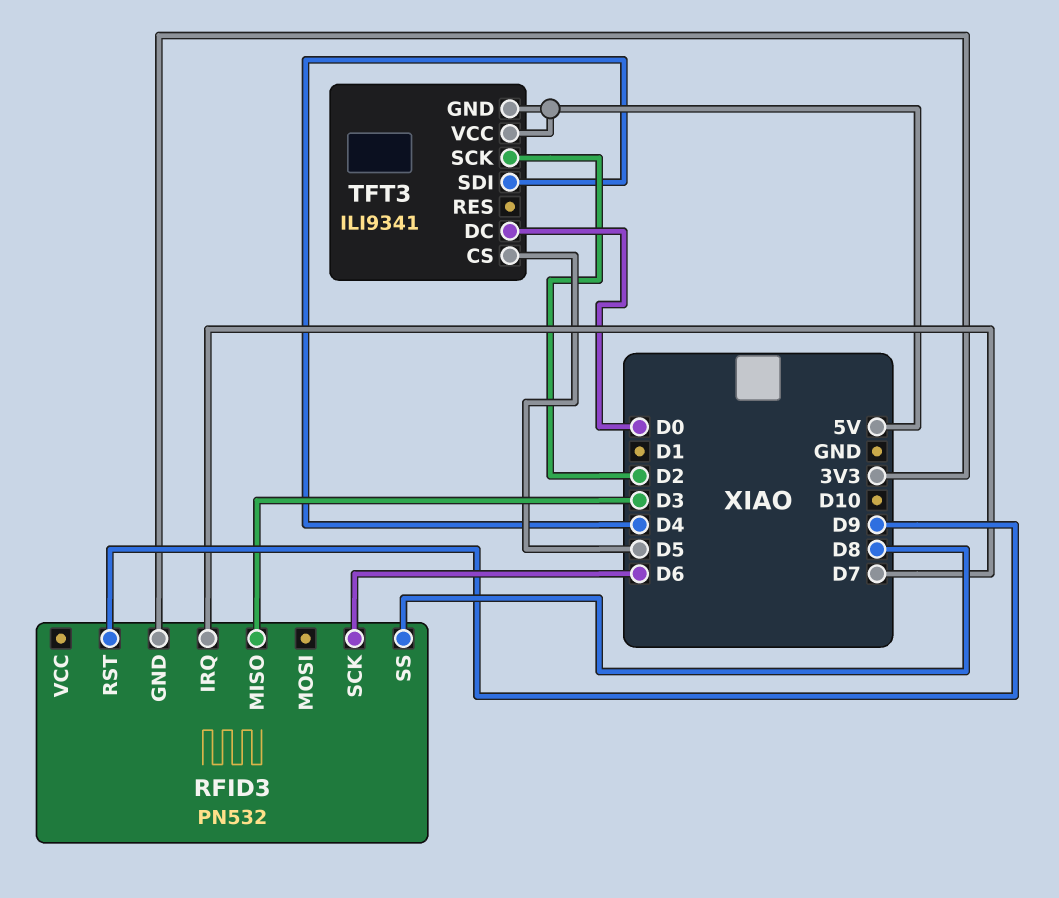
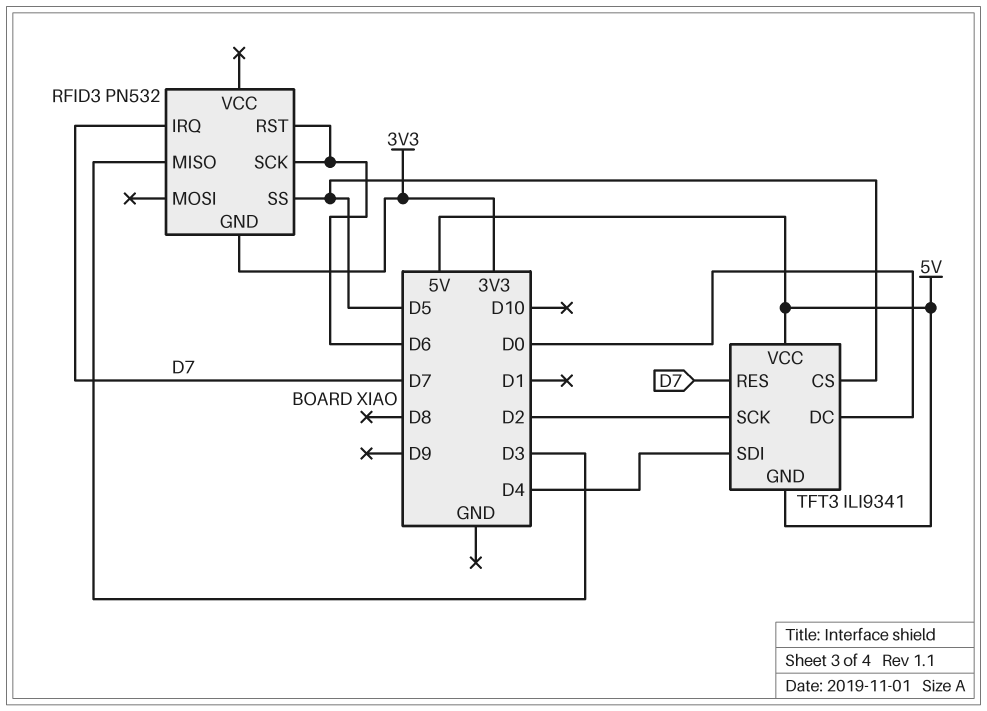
RFID3 pin RST: D9 -> D6
RFID3 pin SS: D8 -> D5
TFT3 pin RES: none -> D7

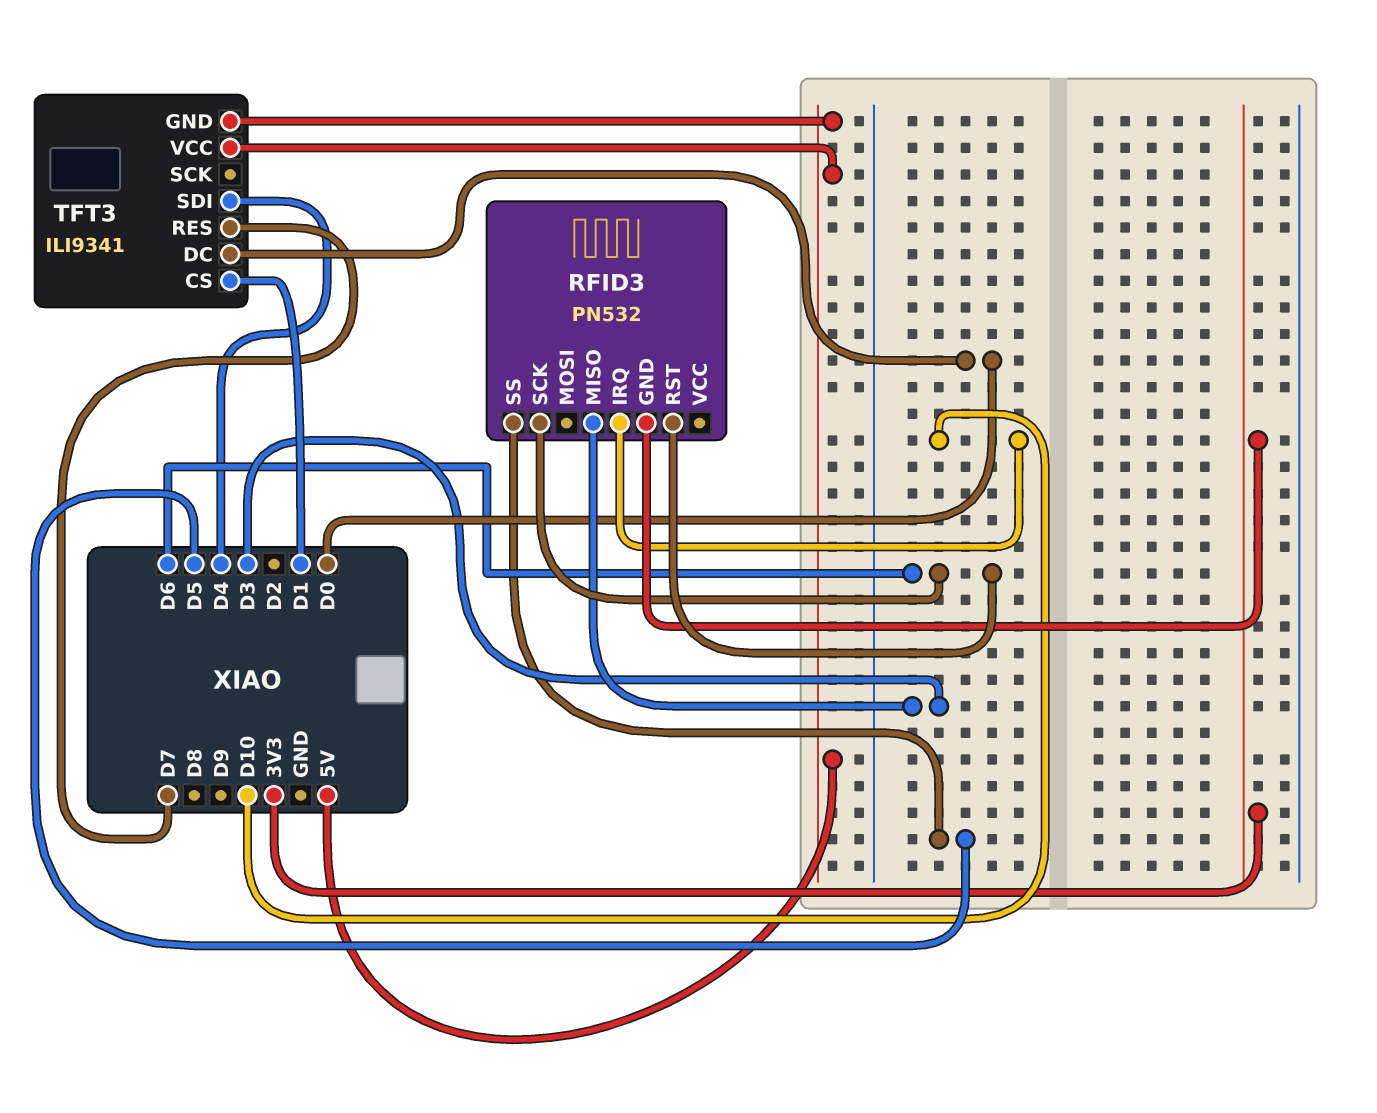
RFID3 pin IRQ: D7 -> D10
TFT3 pin CS: D5 -> D1
TFT3 pin SCK: D2 -> none

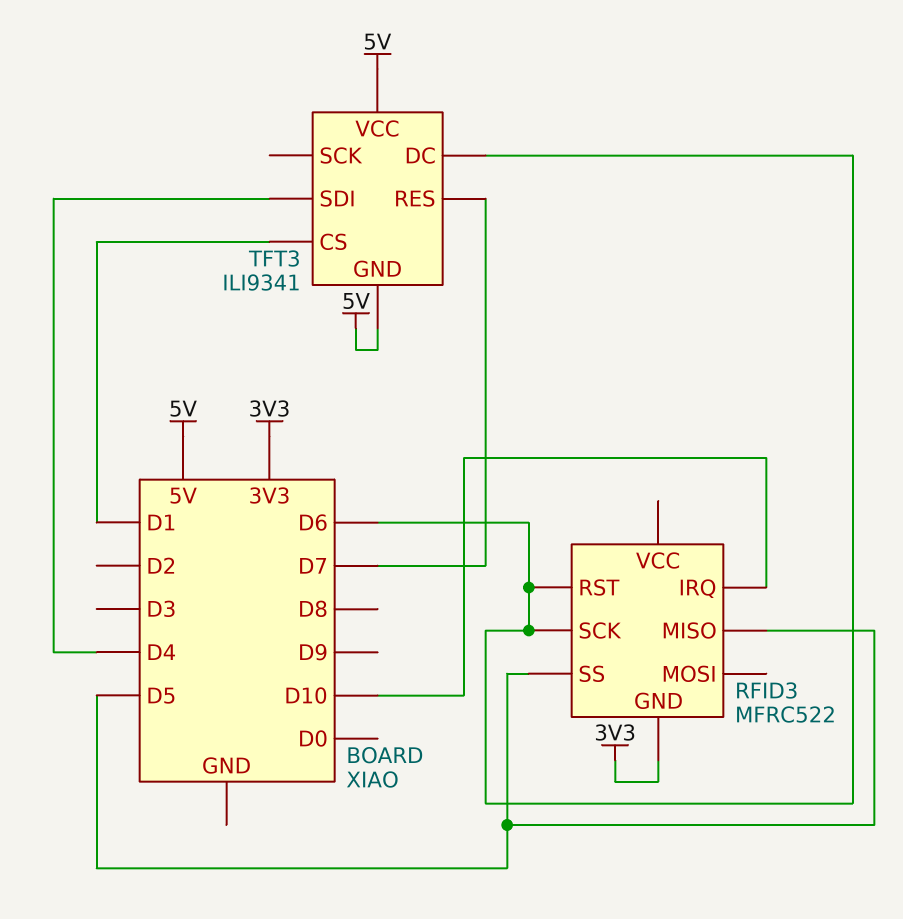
RFID3: PN532 -> MFRC522
RFID3 pin MISO: D3 -> D5
TFT3 pin DC: D0 -> D6

